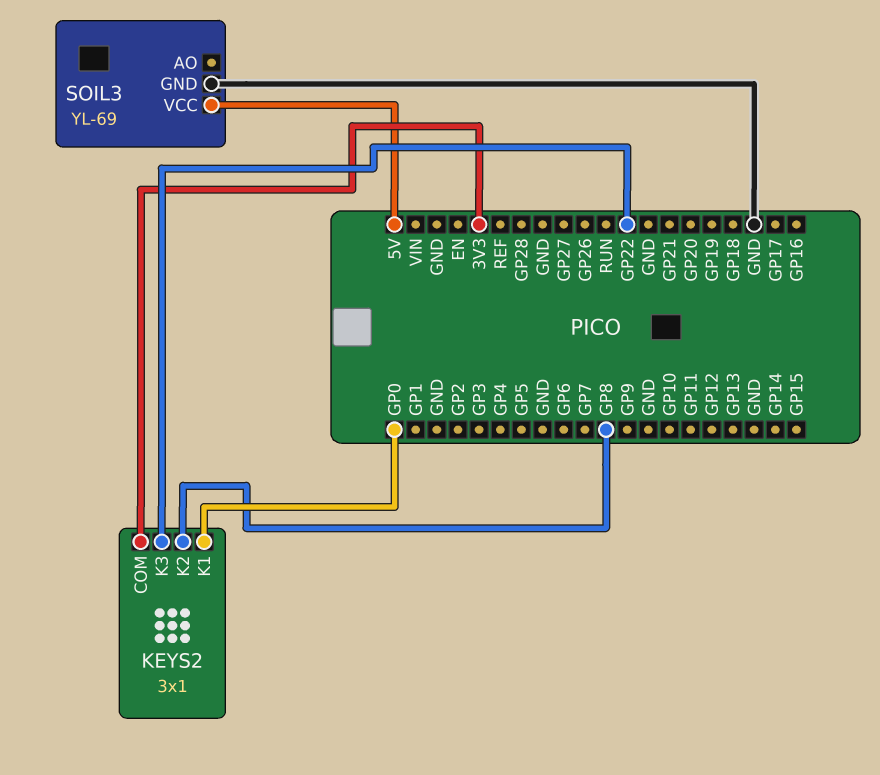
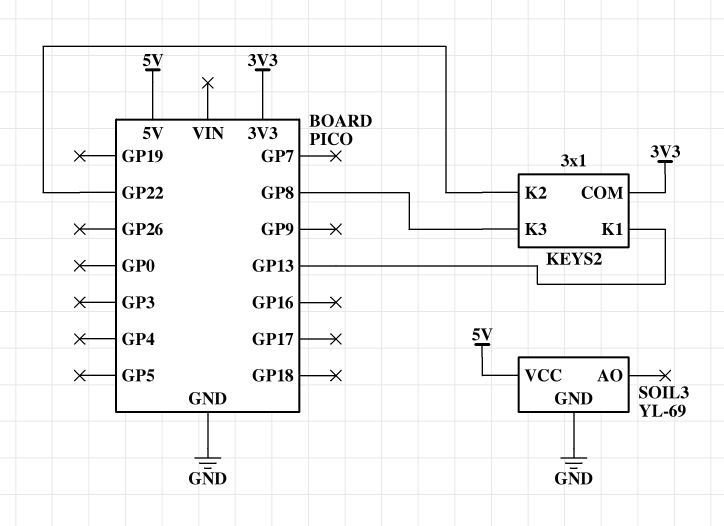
KEYS2 pin K1: GP0 -> GP13
KEYS2 pin K2: GP8 -> GP22
KEYS2 pin K3: GP22 -> GP8

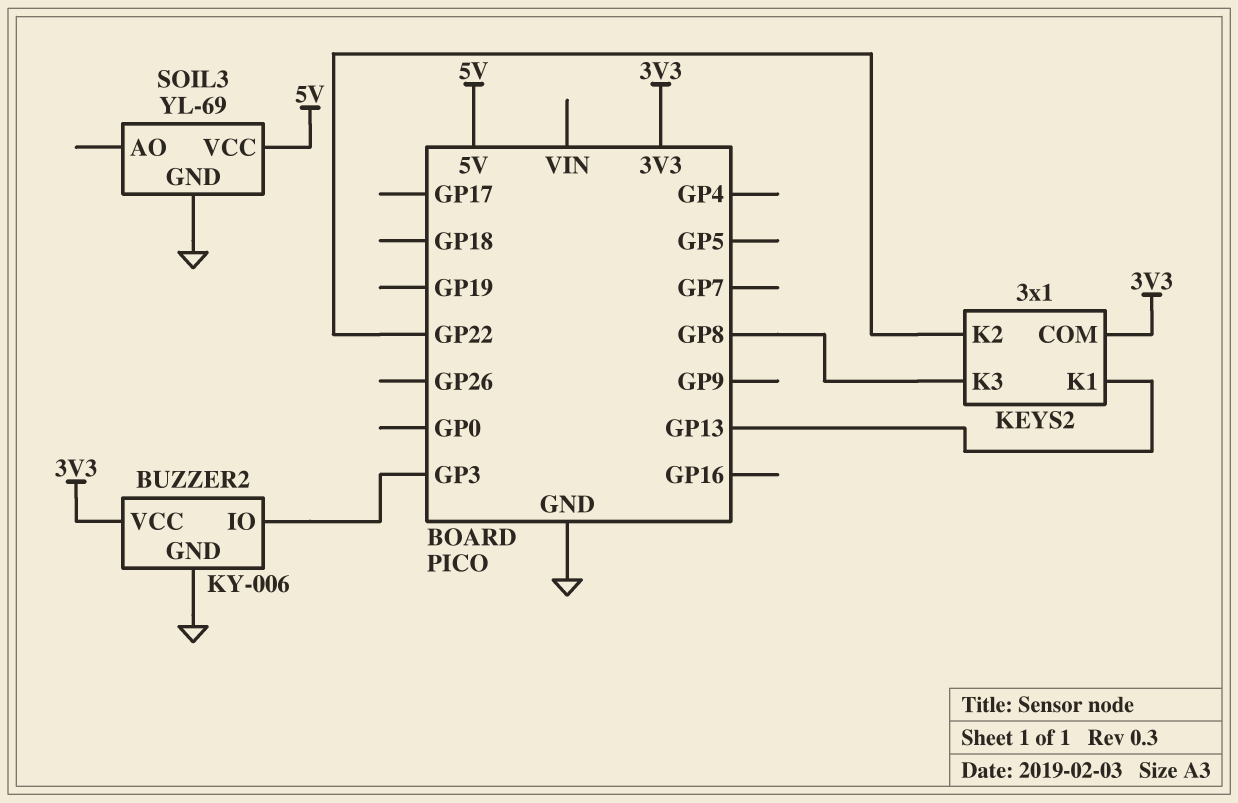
BUZZER2: none -> KY-006
BUZZER2 pin GND: none -> GND
BUZZER2 pin IO: none -> GP3
BUZZER2 pin VCC: none -> 3V3

